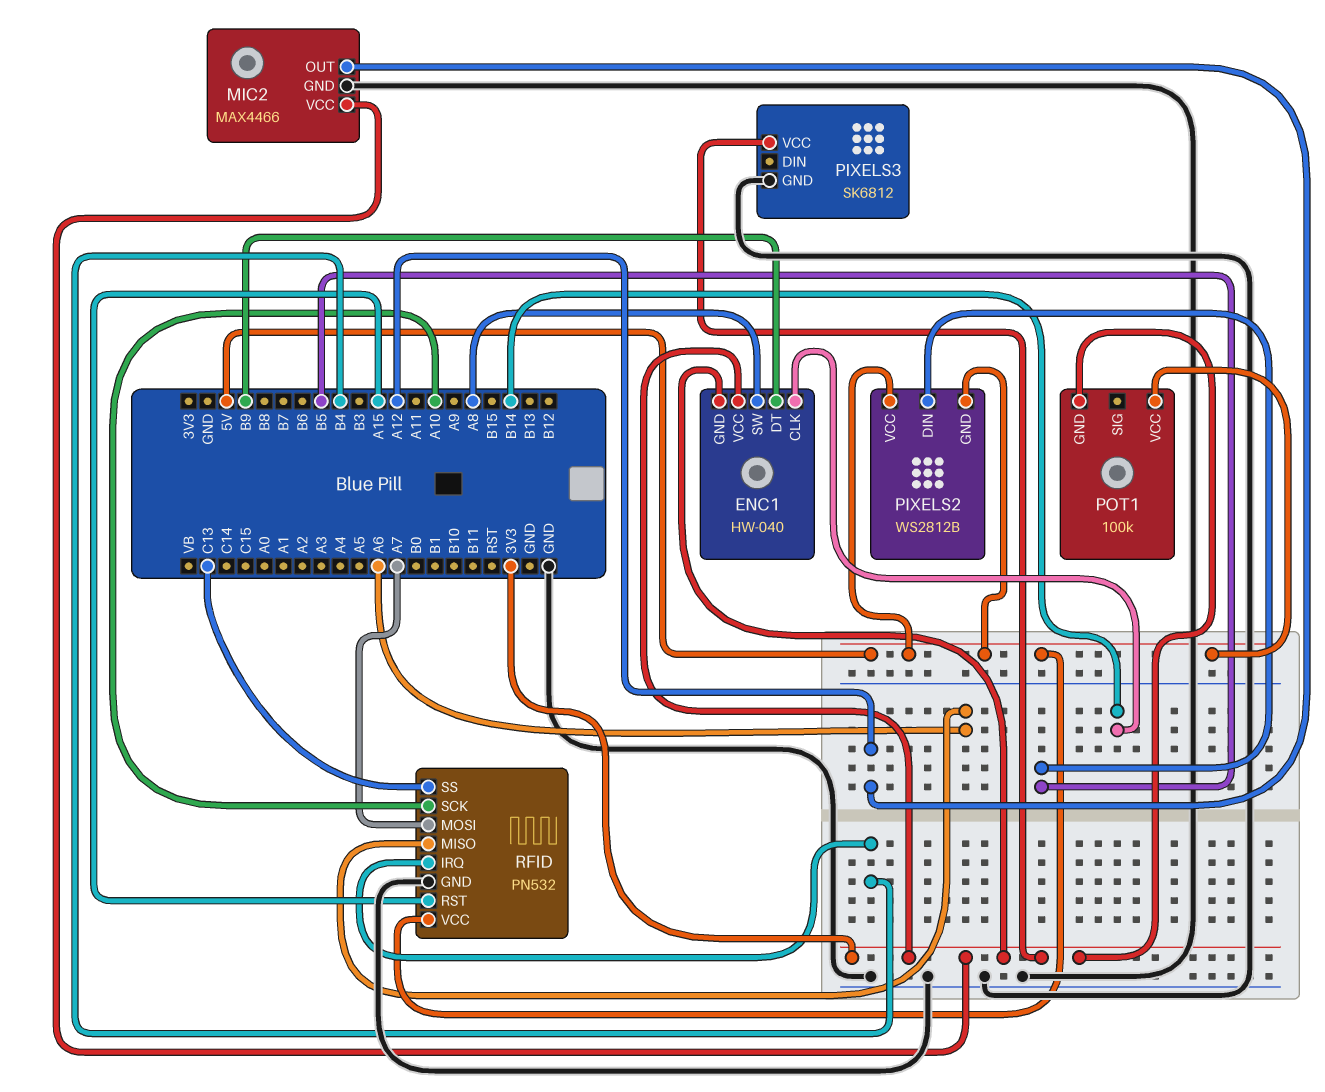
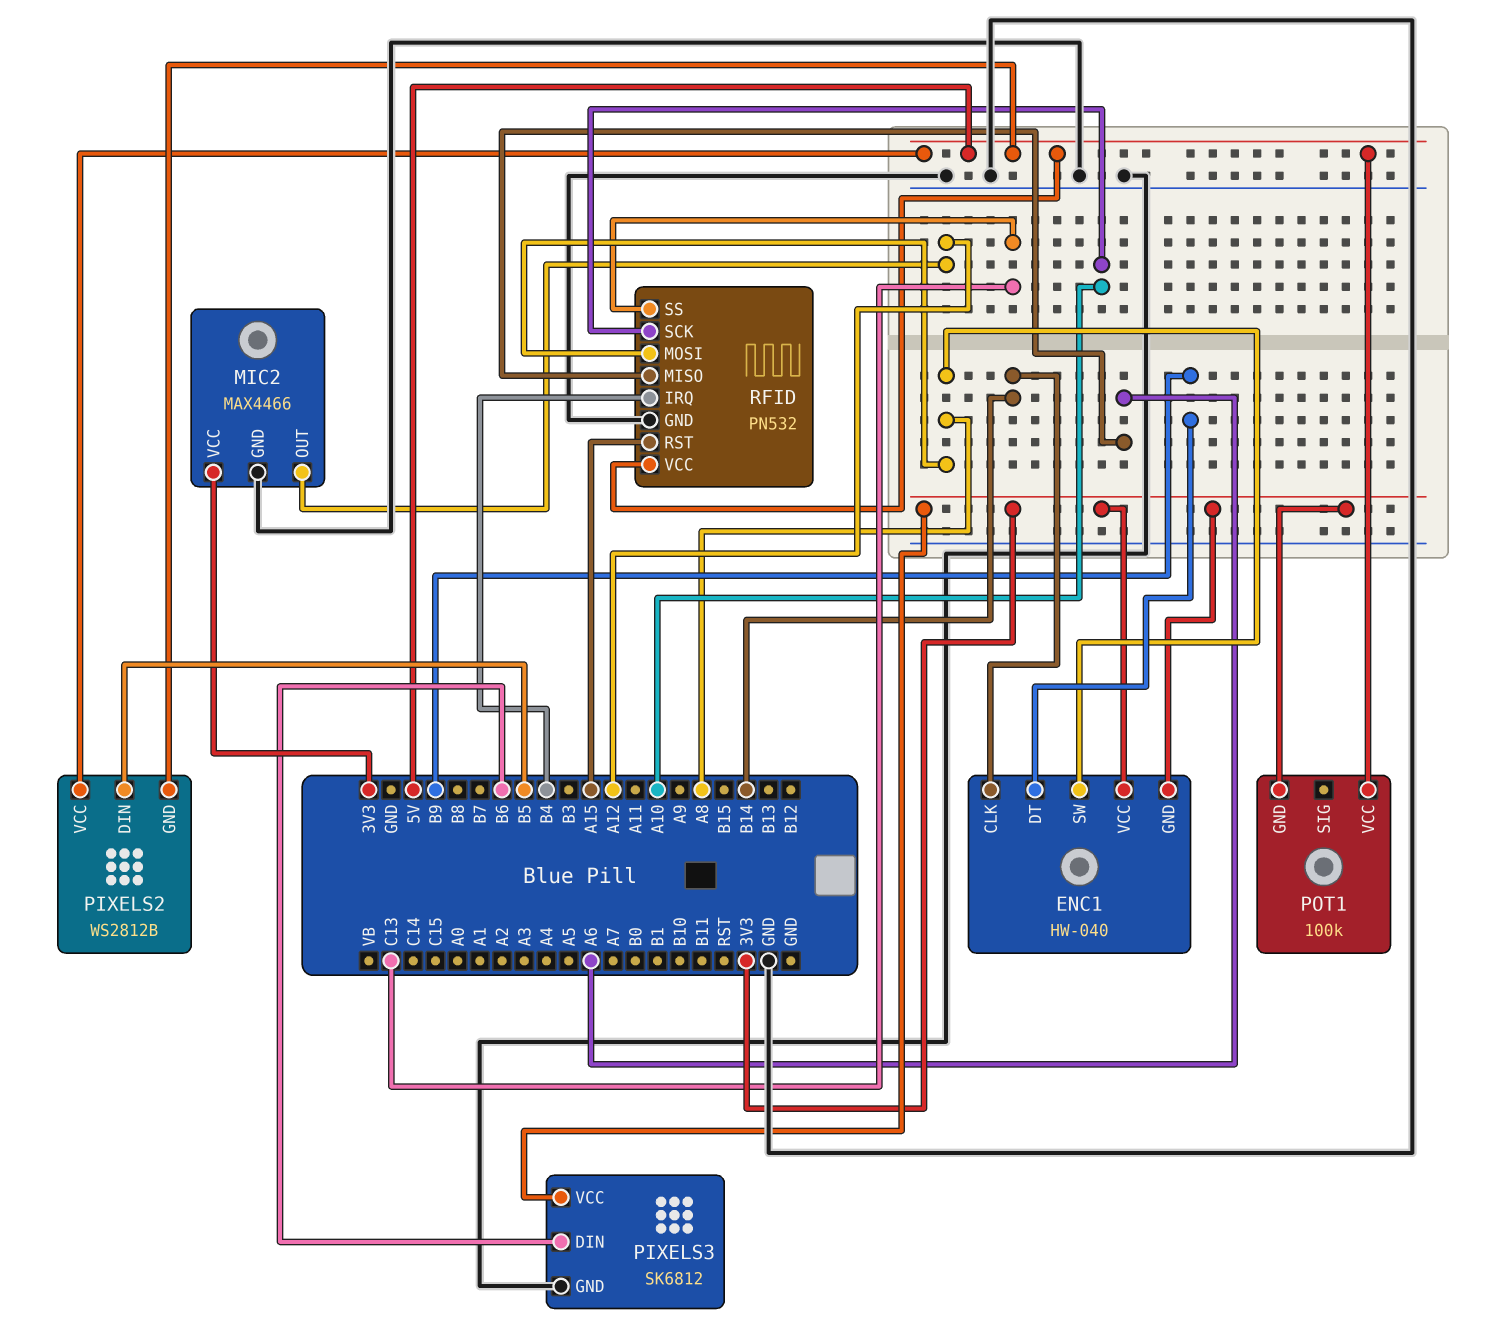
PIXELS3 pin DIN: none -> B6
RFID pin MOSI: A7 -> A8

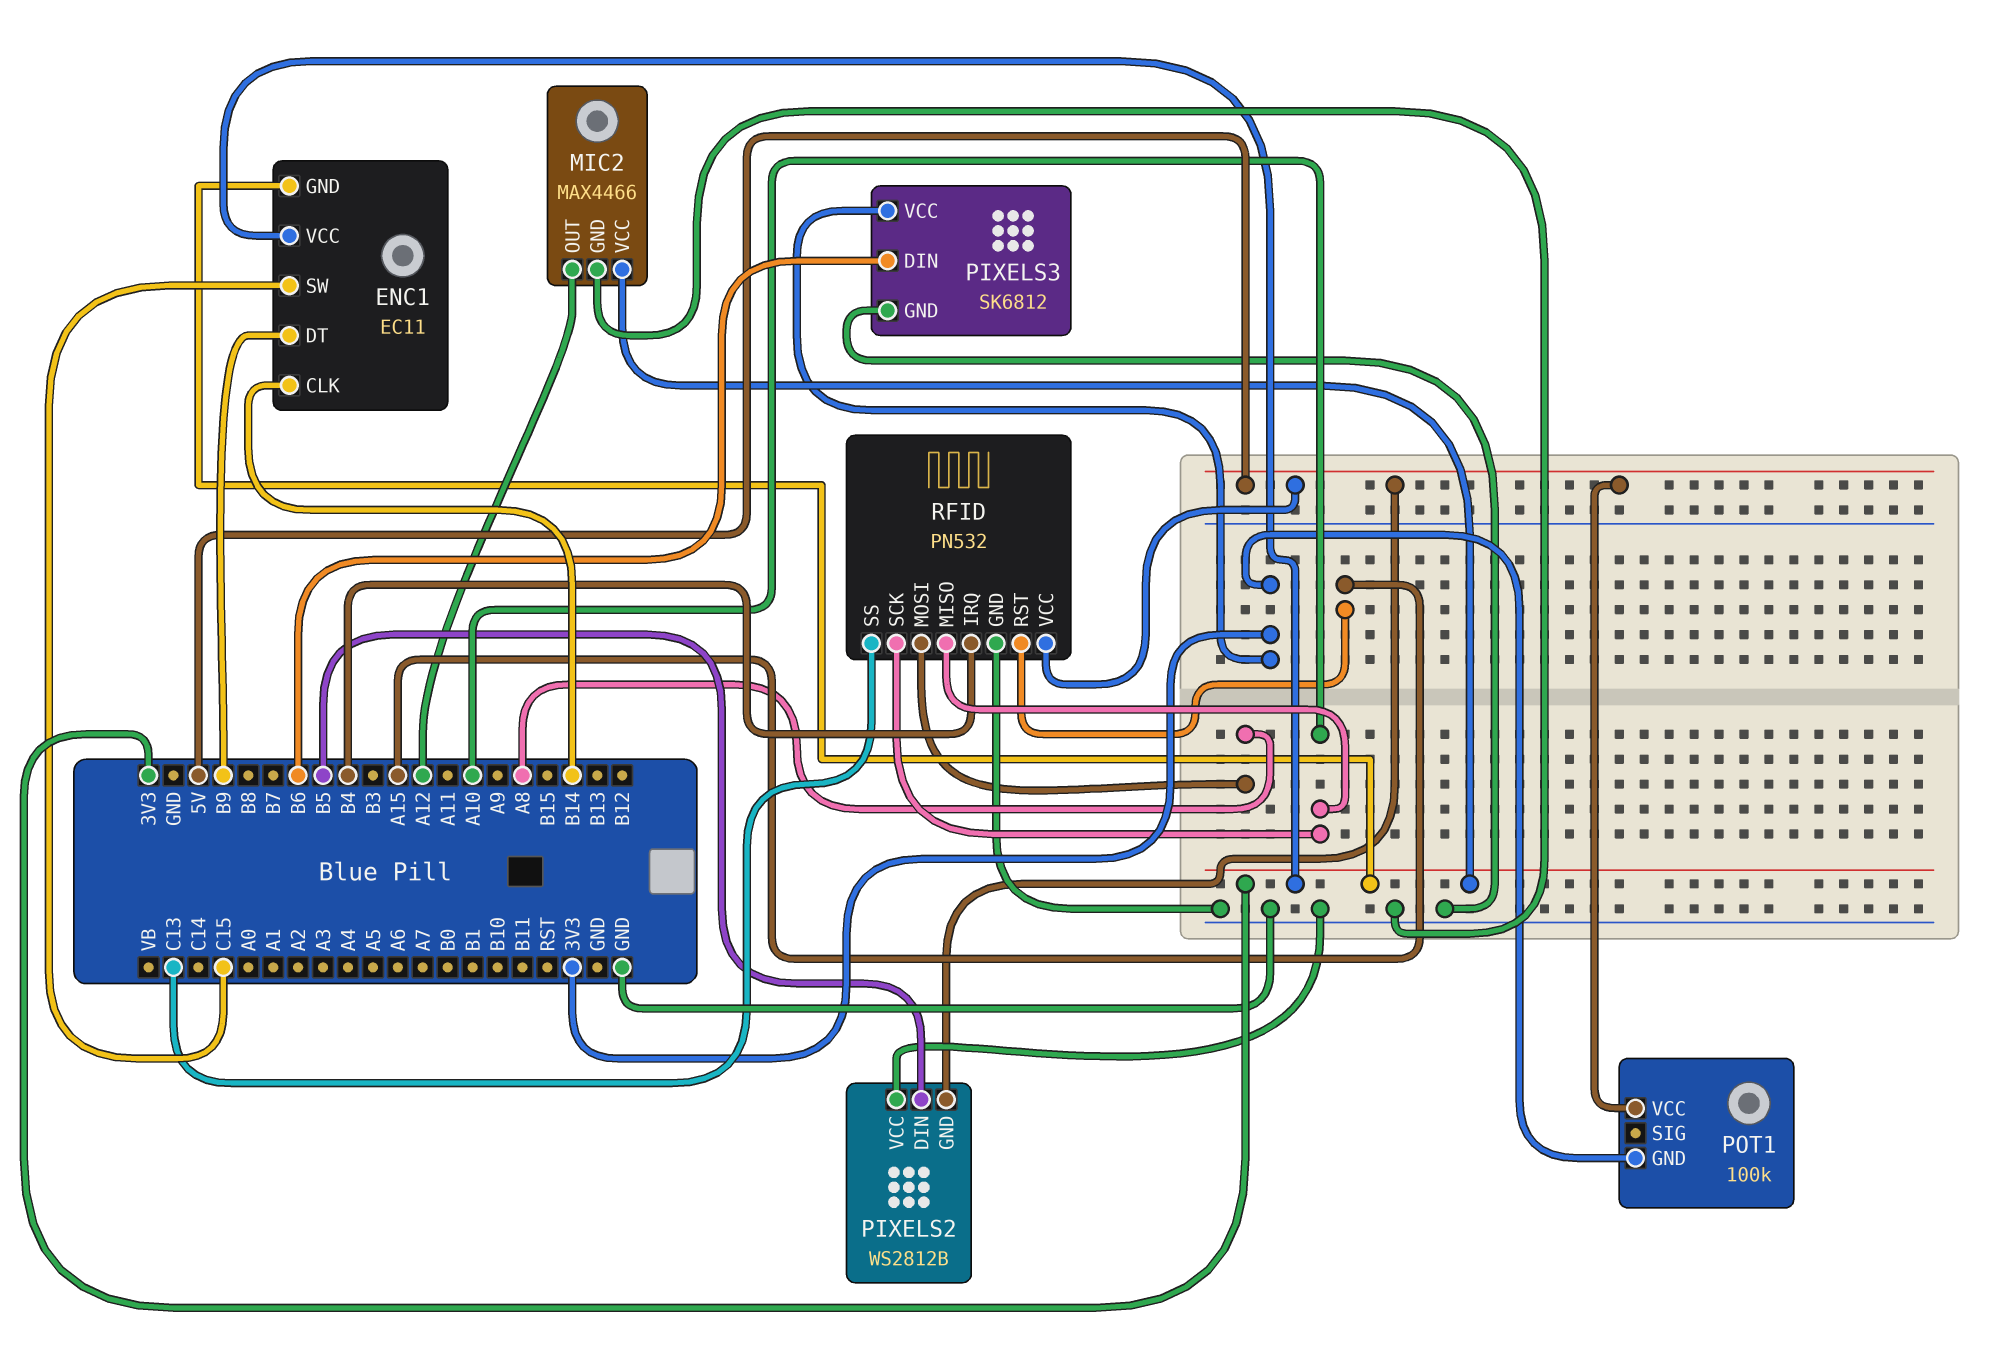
ENC1: HW-040 -> EC11
ENC1 pin SW: A8 -> C15
PIXELS2 pin VCC: 5V -> GND
RFID pin MISO: A6 -> A10

